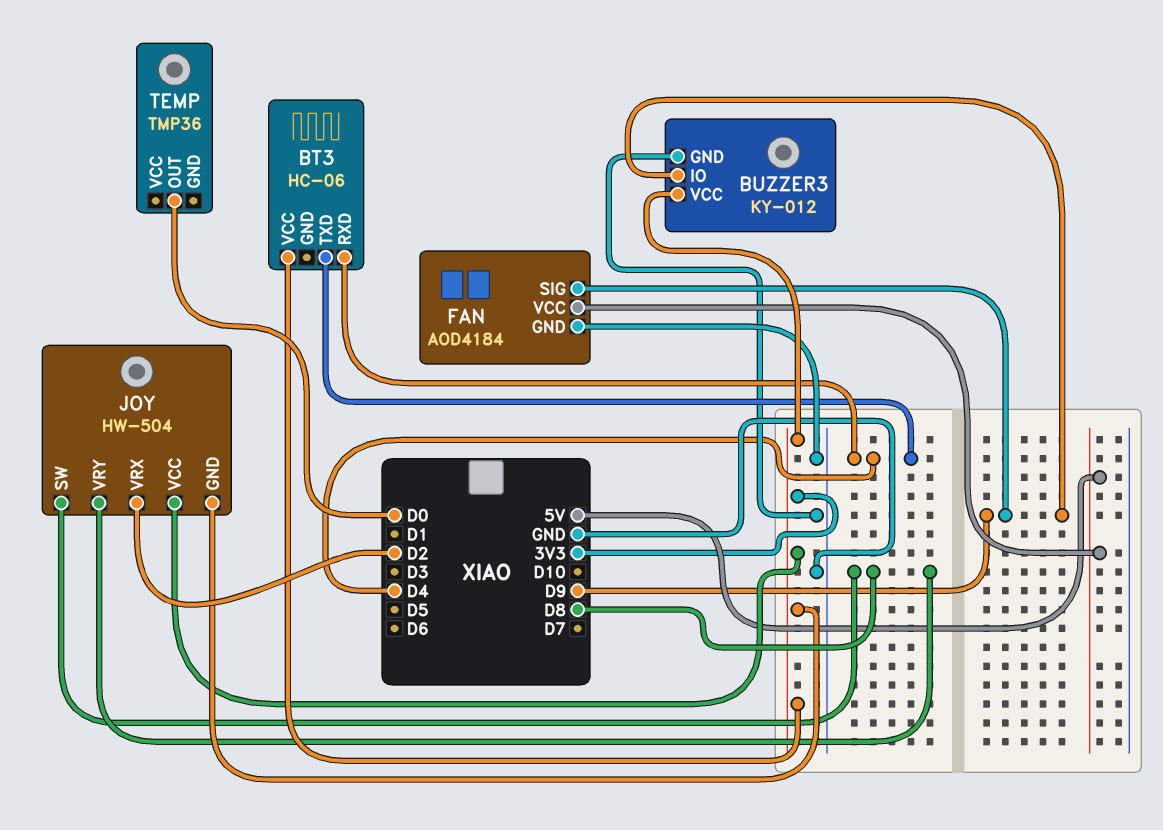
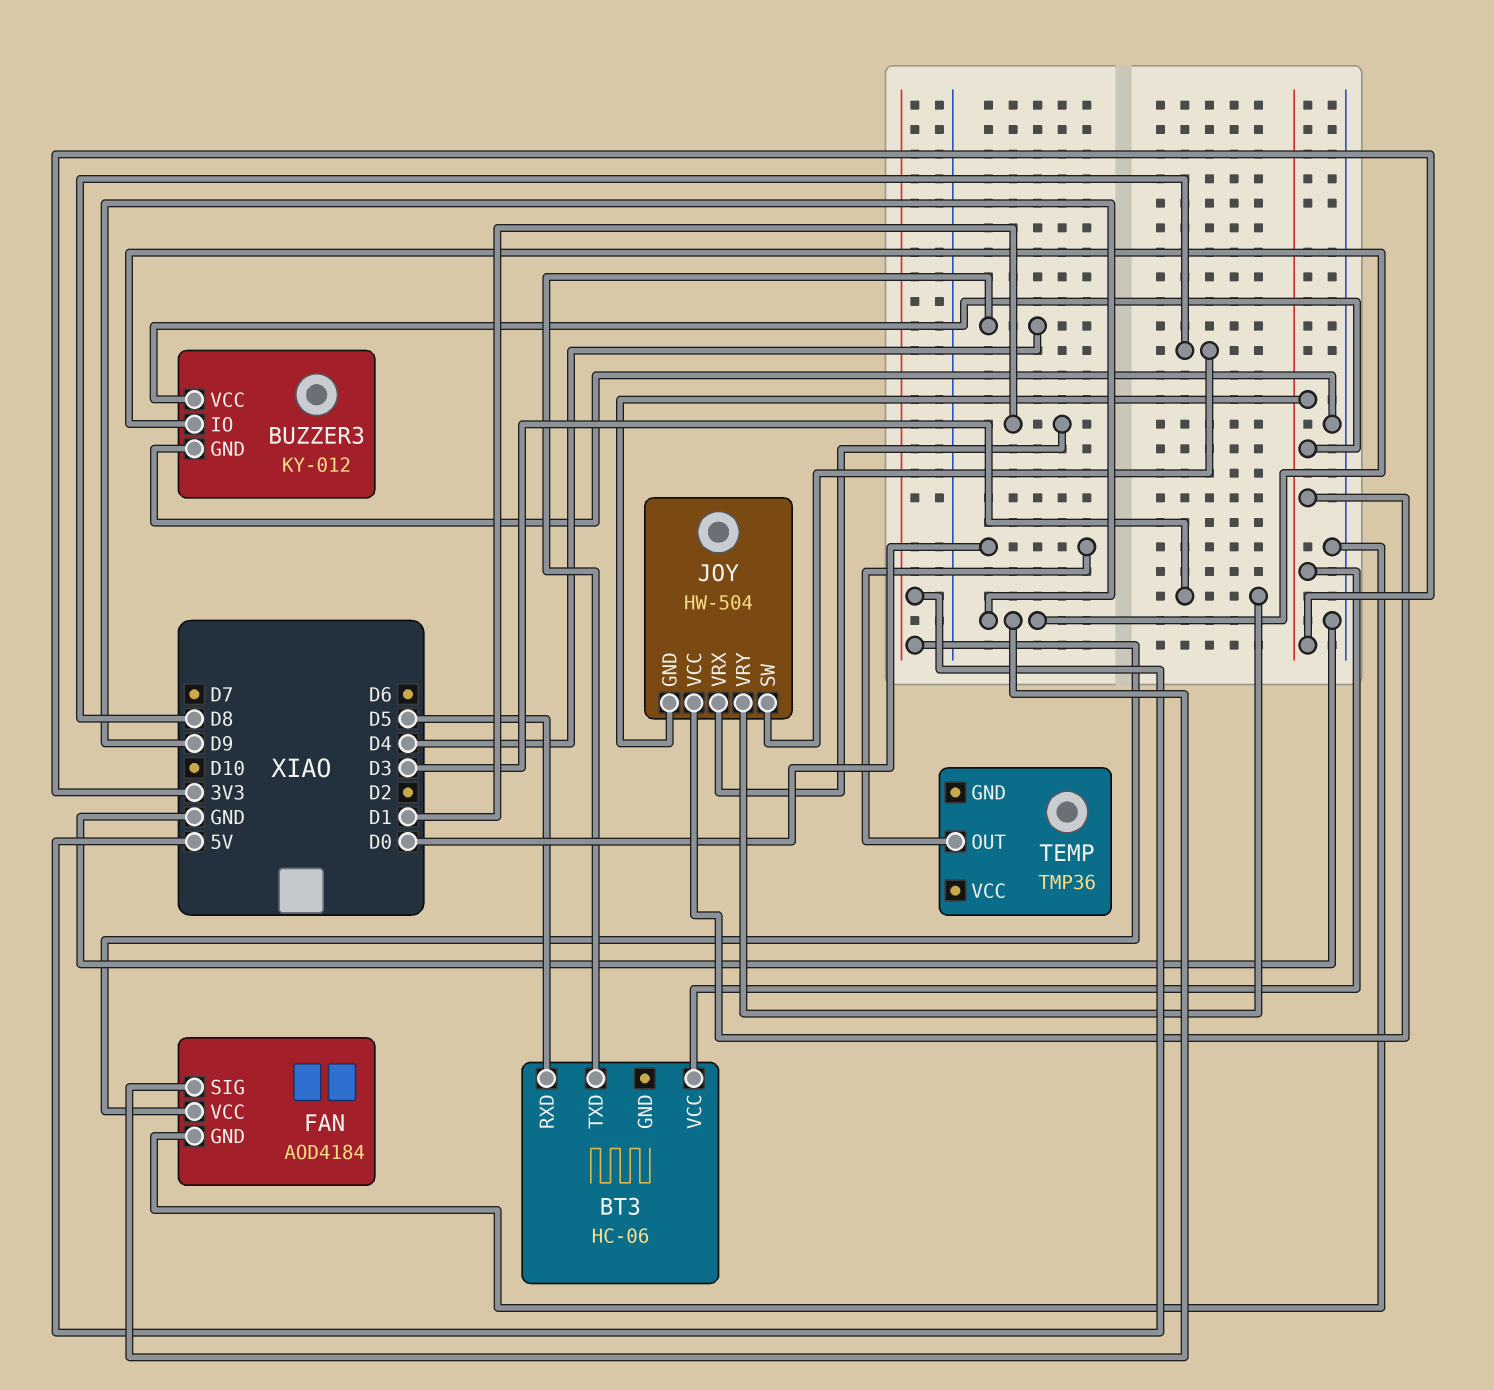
BT3 pin RXD: D4 -> D5
JOY pin VRX: D2 -> D1
JOY pin VRY: D8 -> D3

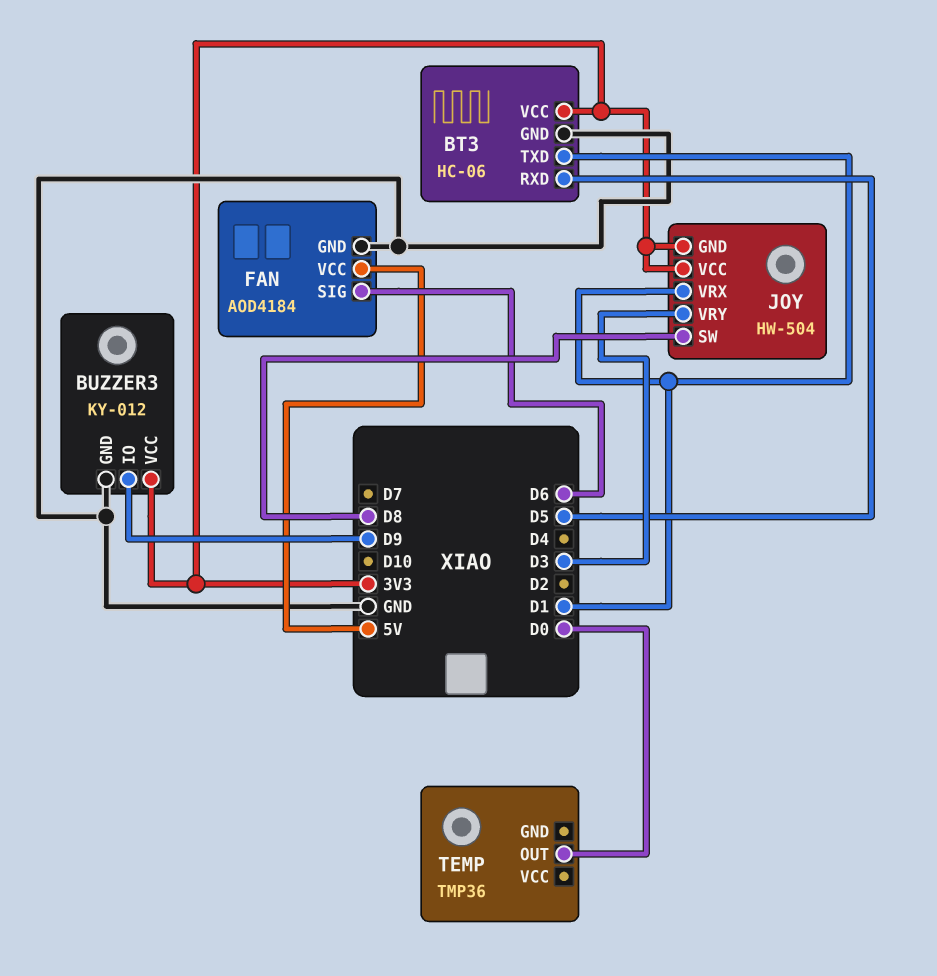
BT3 pin GND: none -> GND
BT3 pin TXD: D4 -> D1
FAN pin SIG: D9 -> D6

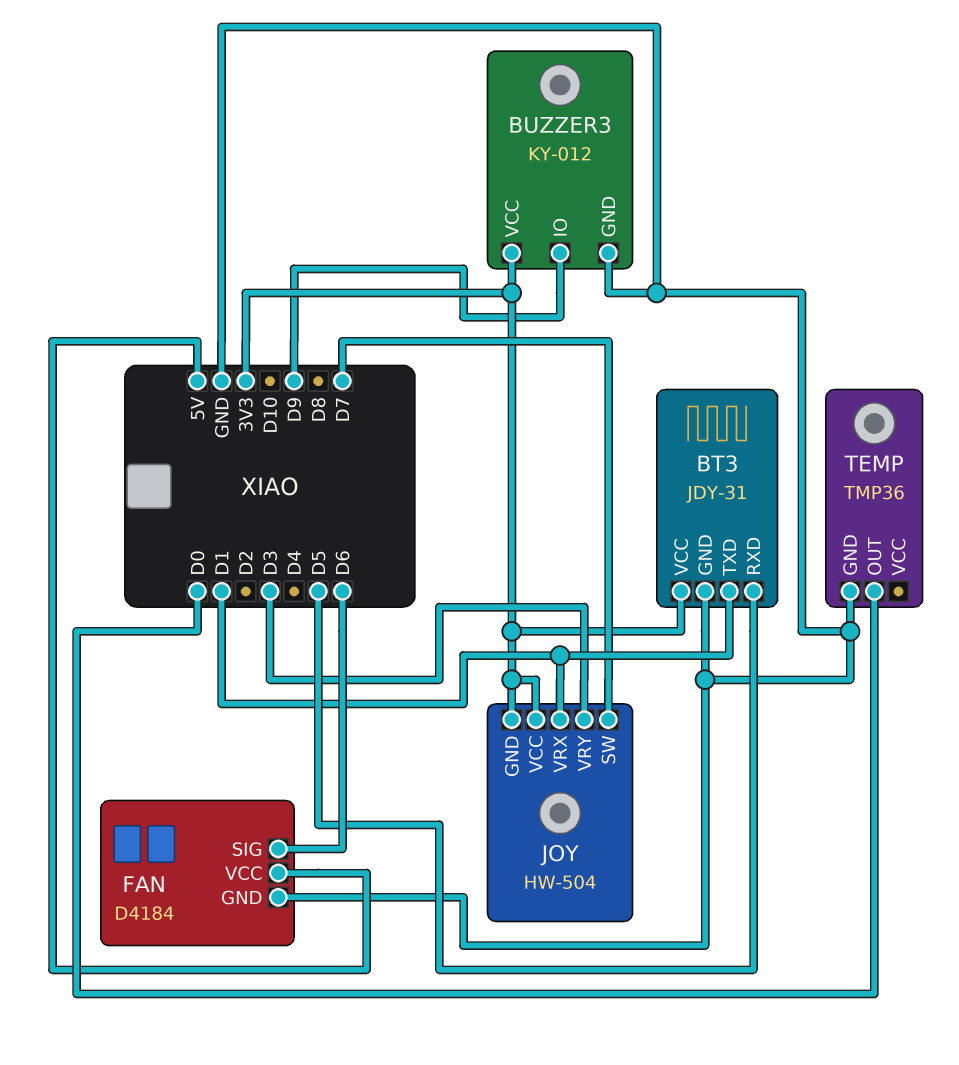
BT3: HC-06 -> JDY-31
FAN: AOD4184 -> D4184
JOY pin SW: D8 -> D7
TEMP pin GND: none -> GND

